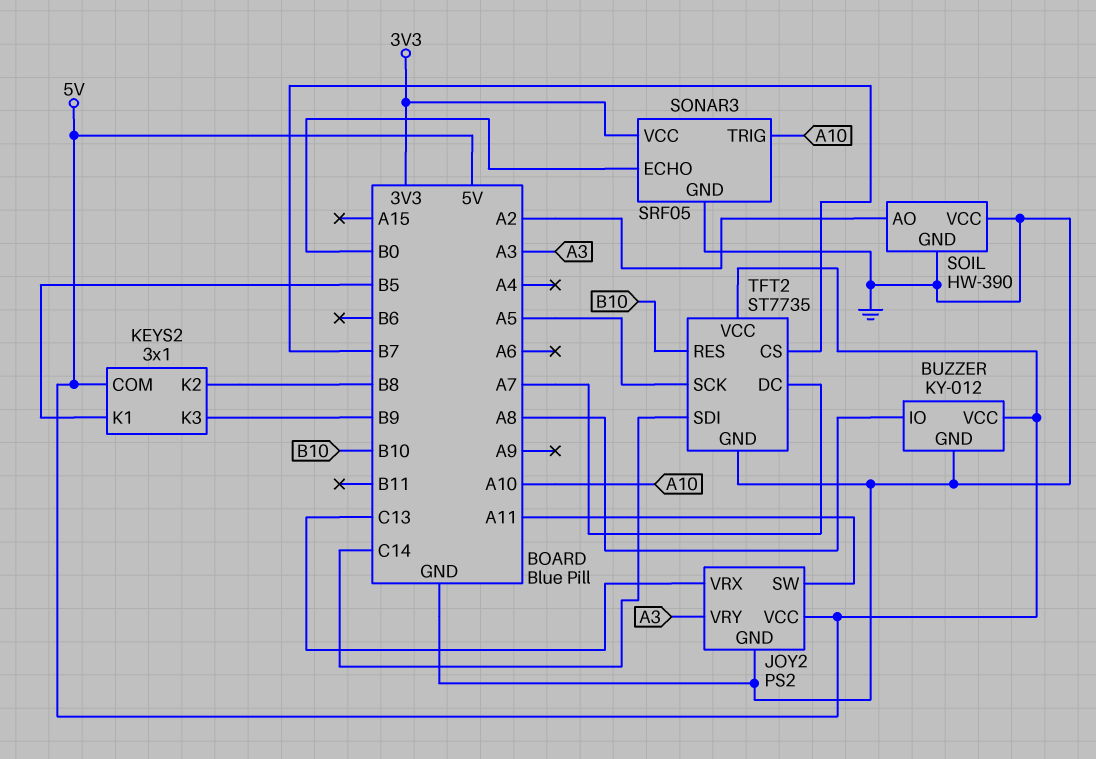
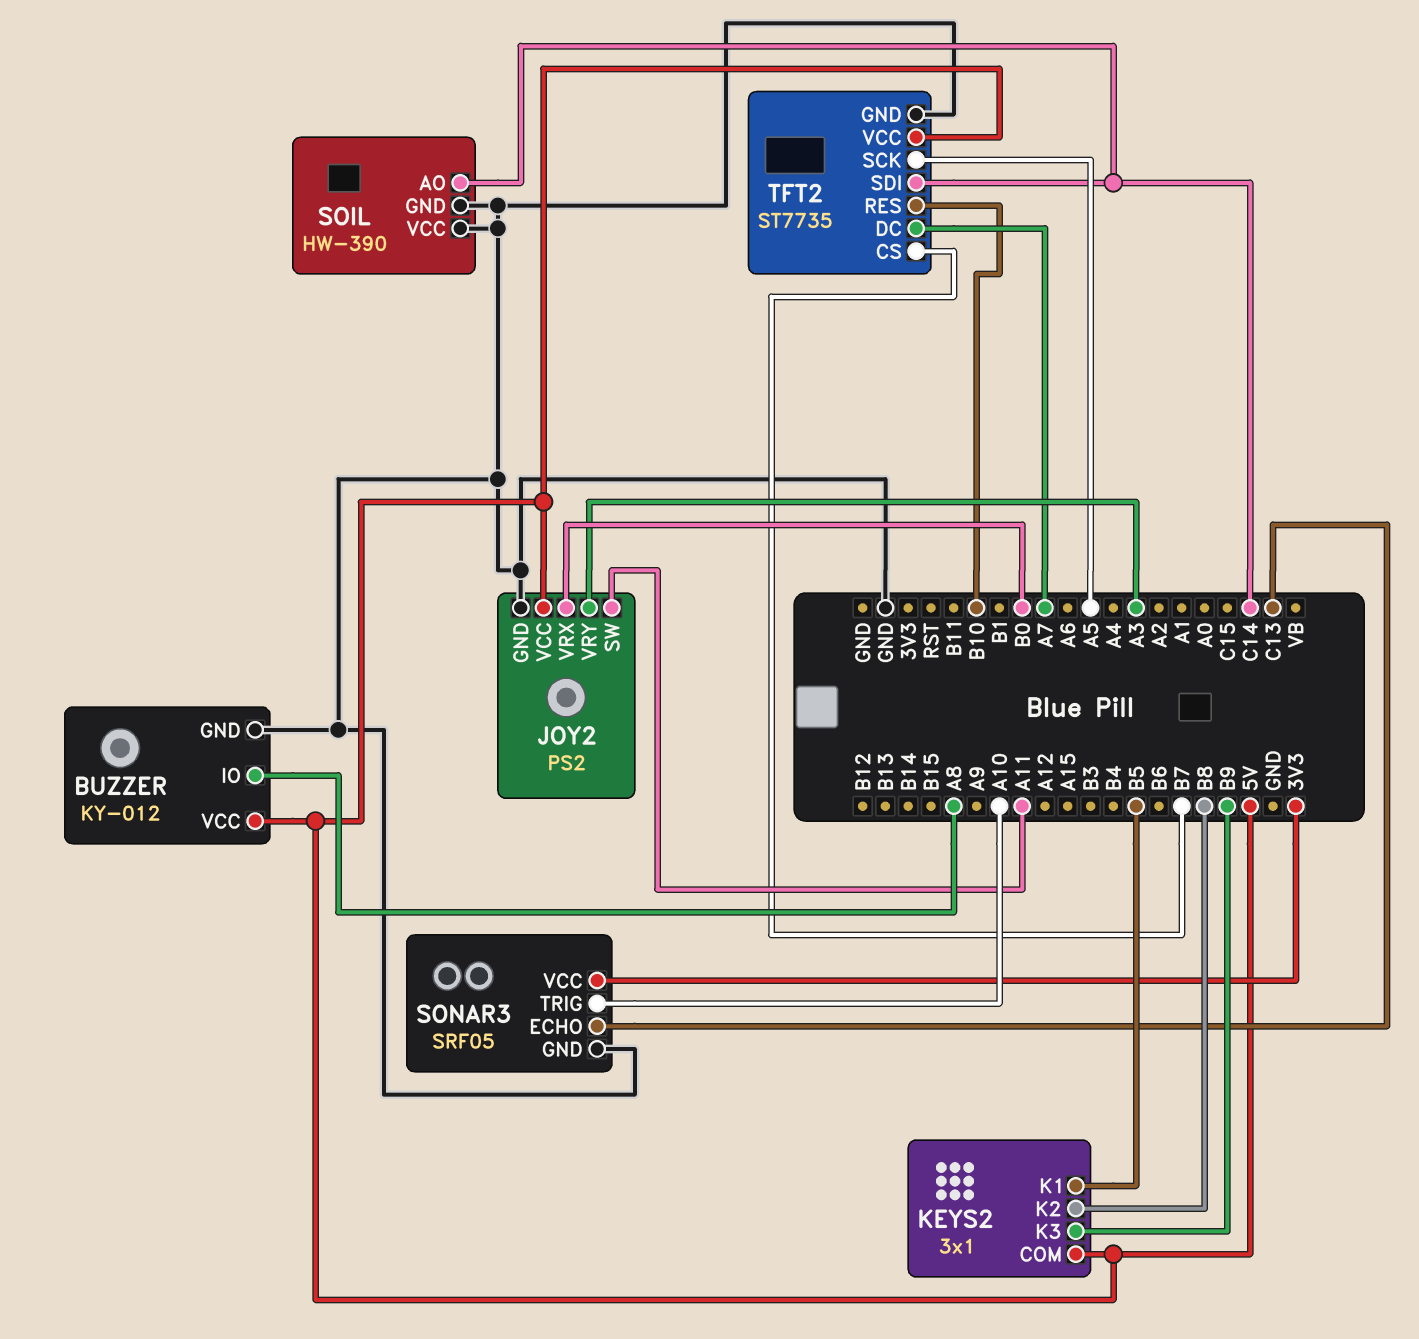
JOY2 pin VRX: C13 -> B0
SOIL pin AO: A2 -> C14
SONAR3 pin ECHO: B0 -> C13

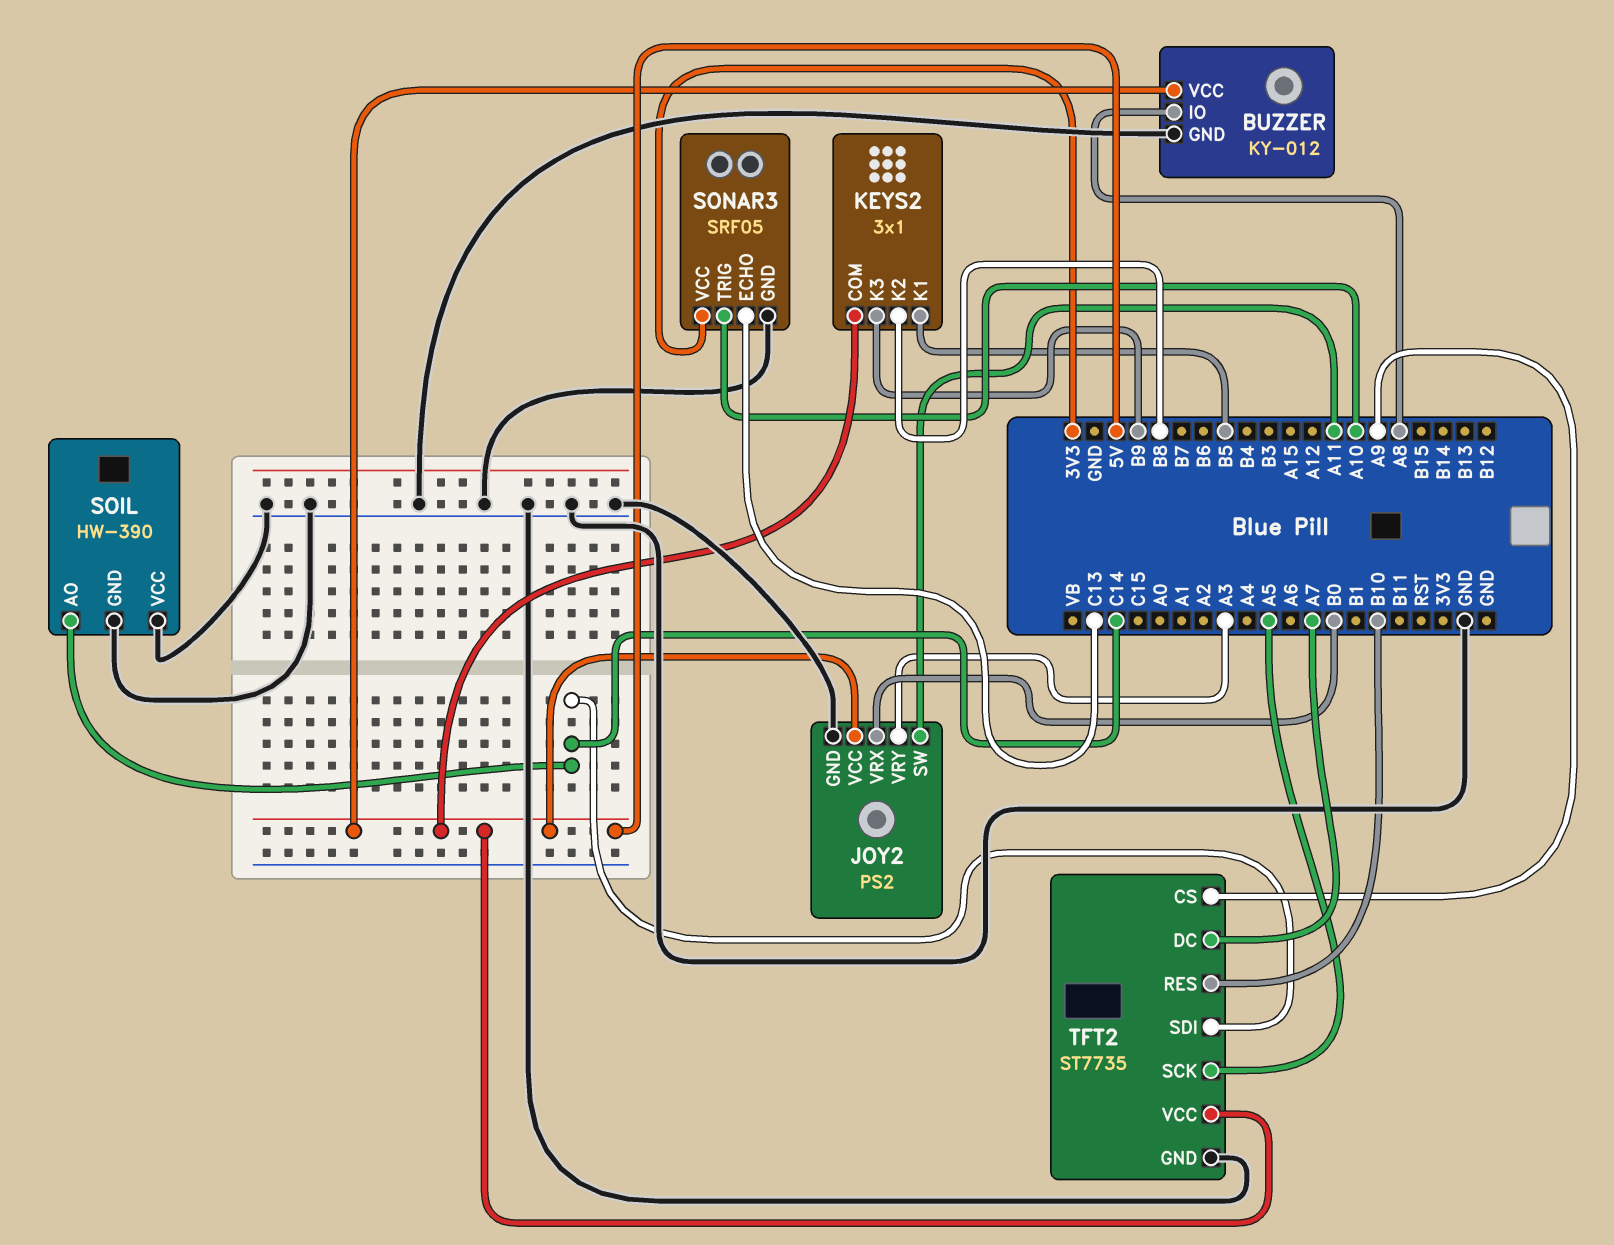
TFT2 pin CS: B7 -> A9

